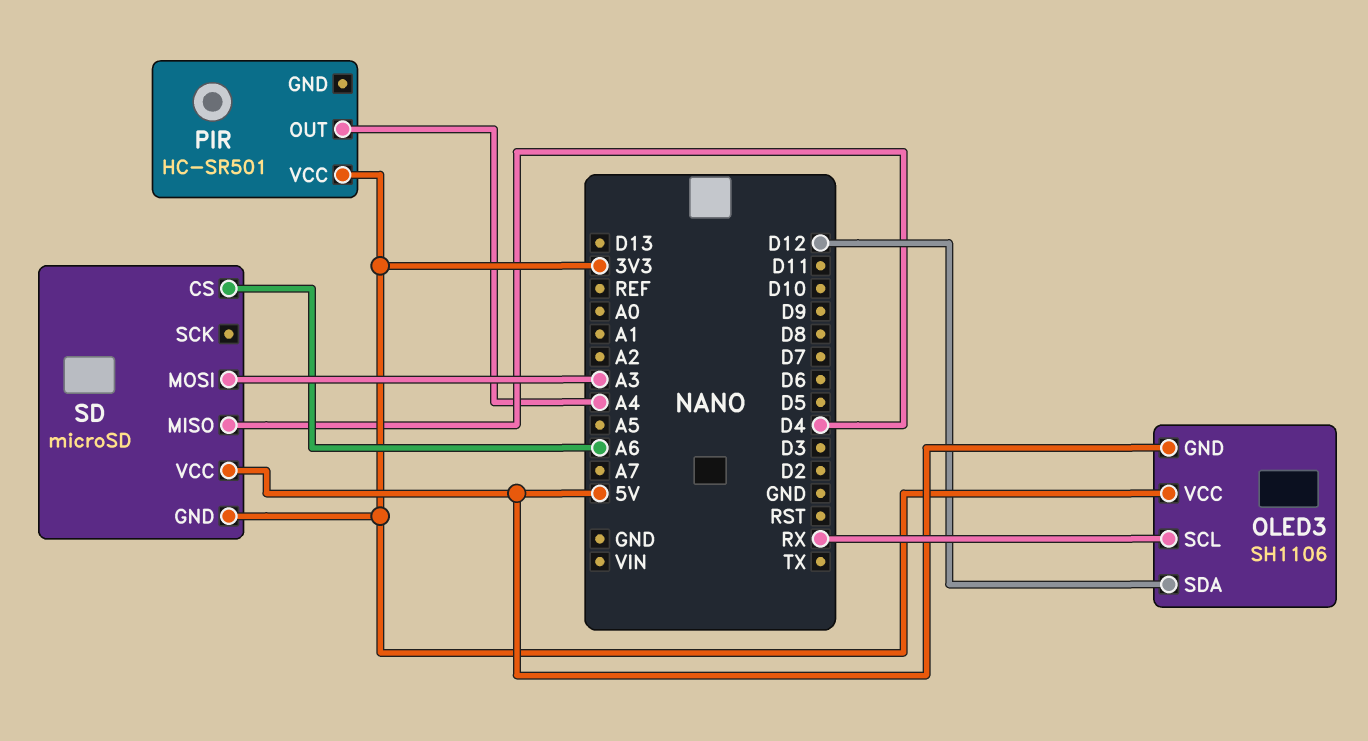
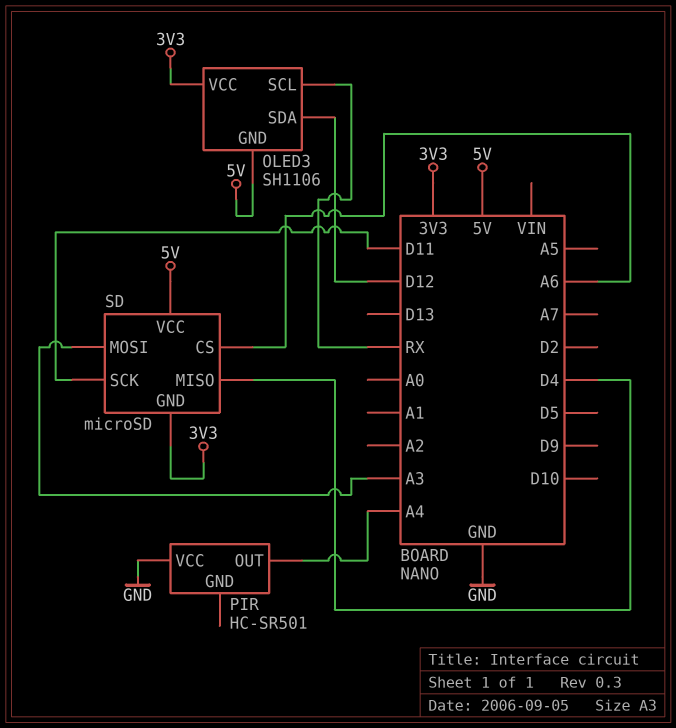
PIR pin VCC: 3V3 -> GND
SD pin SCK: none -> D11

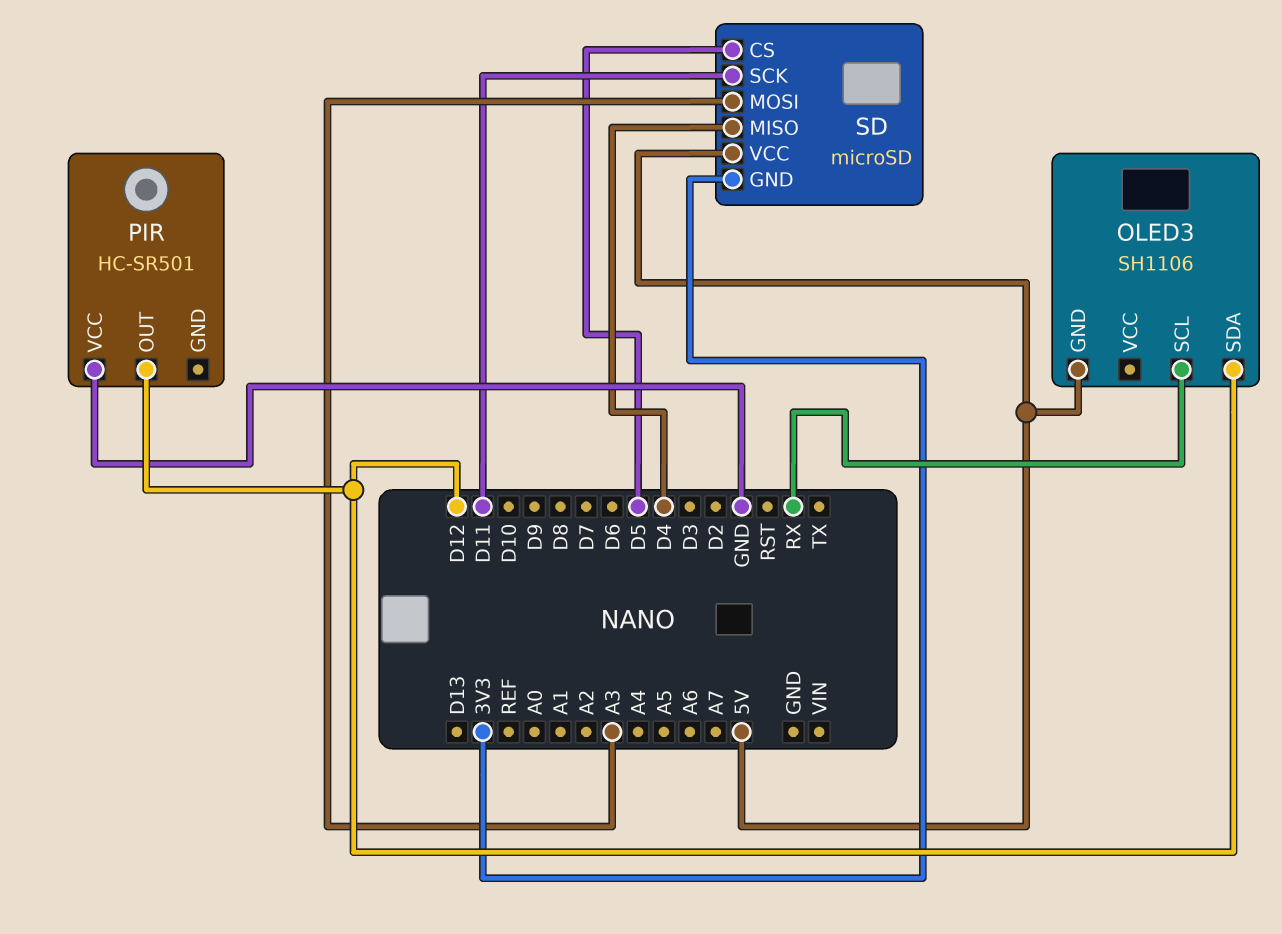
OLED3 pin VCC: 3V3 -> none
PIR pin OUT: A4 -> D12
SD pin CS: A6 -> D5

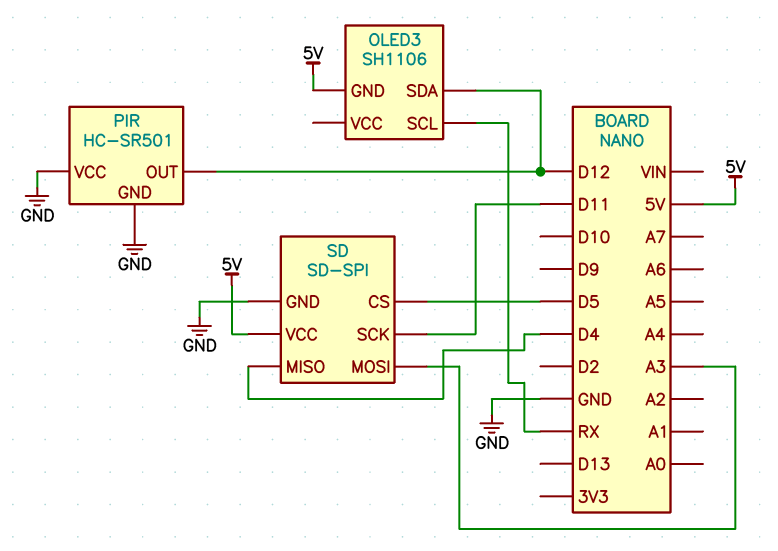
PIR pin GND: none -> GND
SD: microSD -> SD-SPI
SD pin GND: 3V3 -> GND

